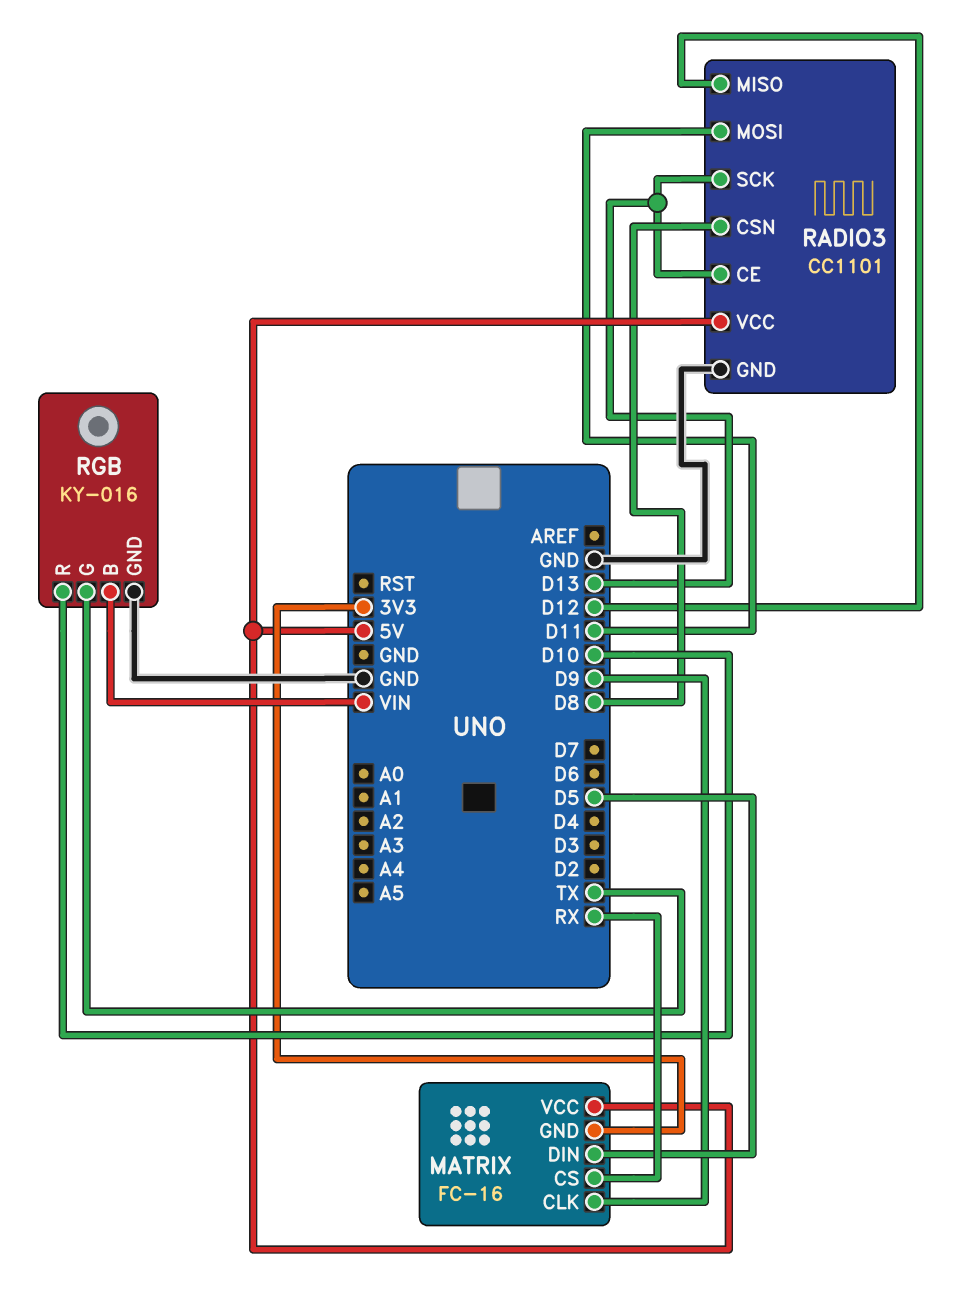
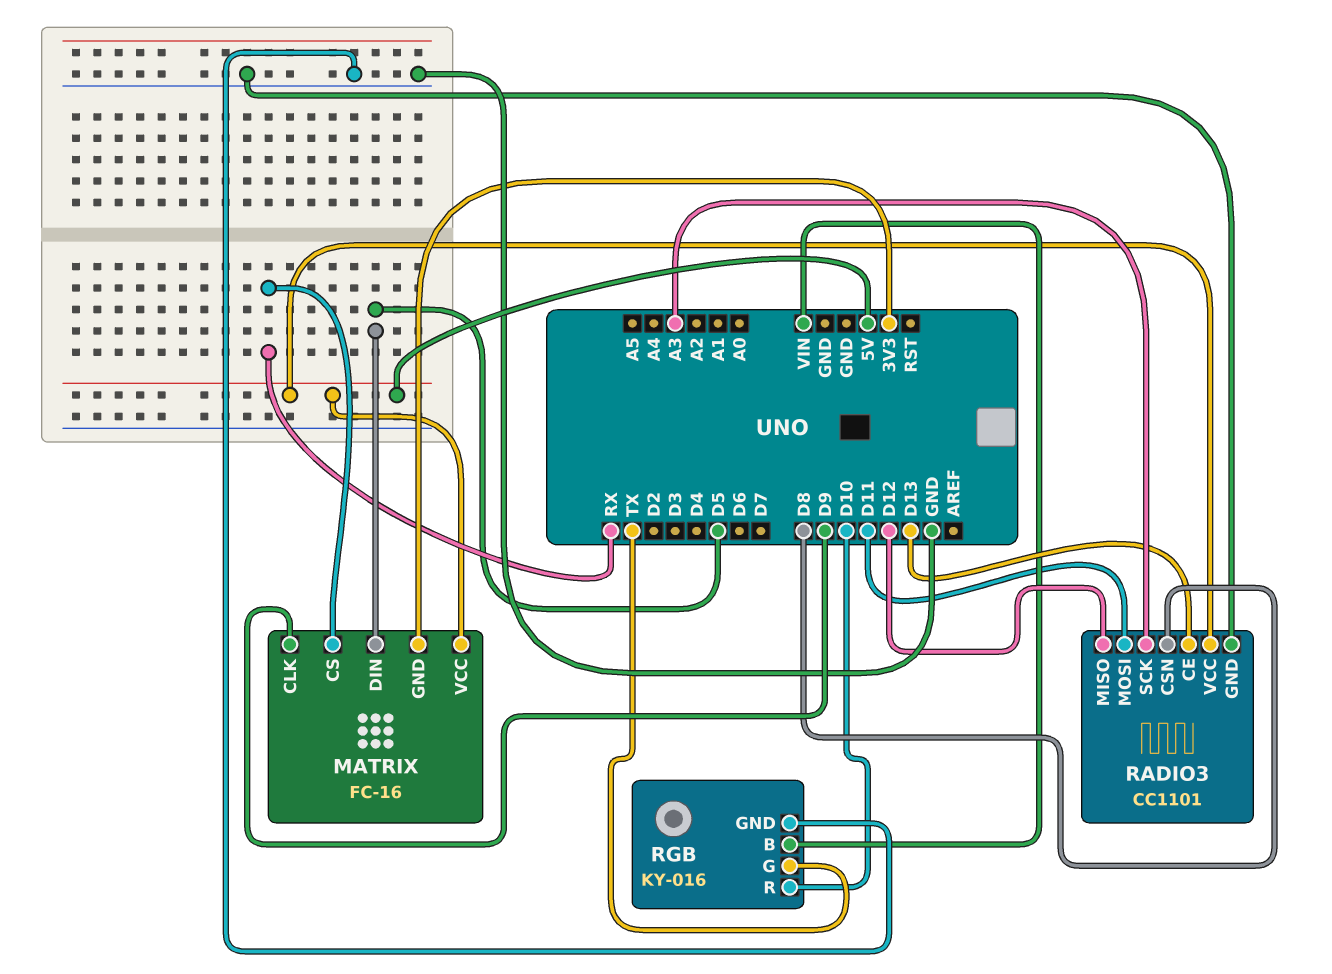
RADIO3 pin SCK: D13 -> A3

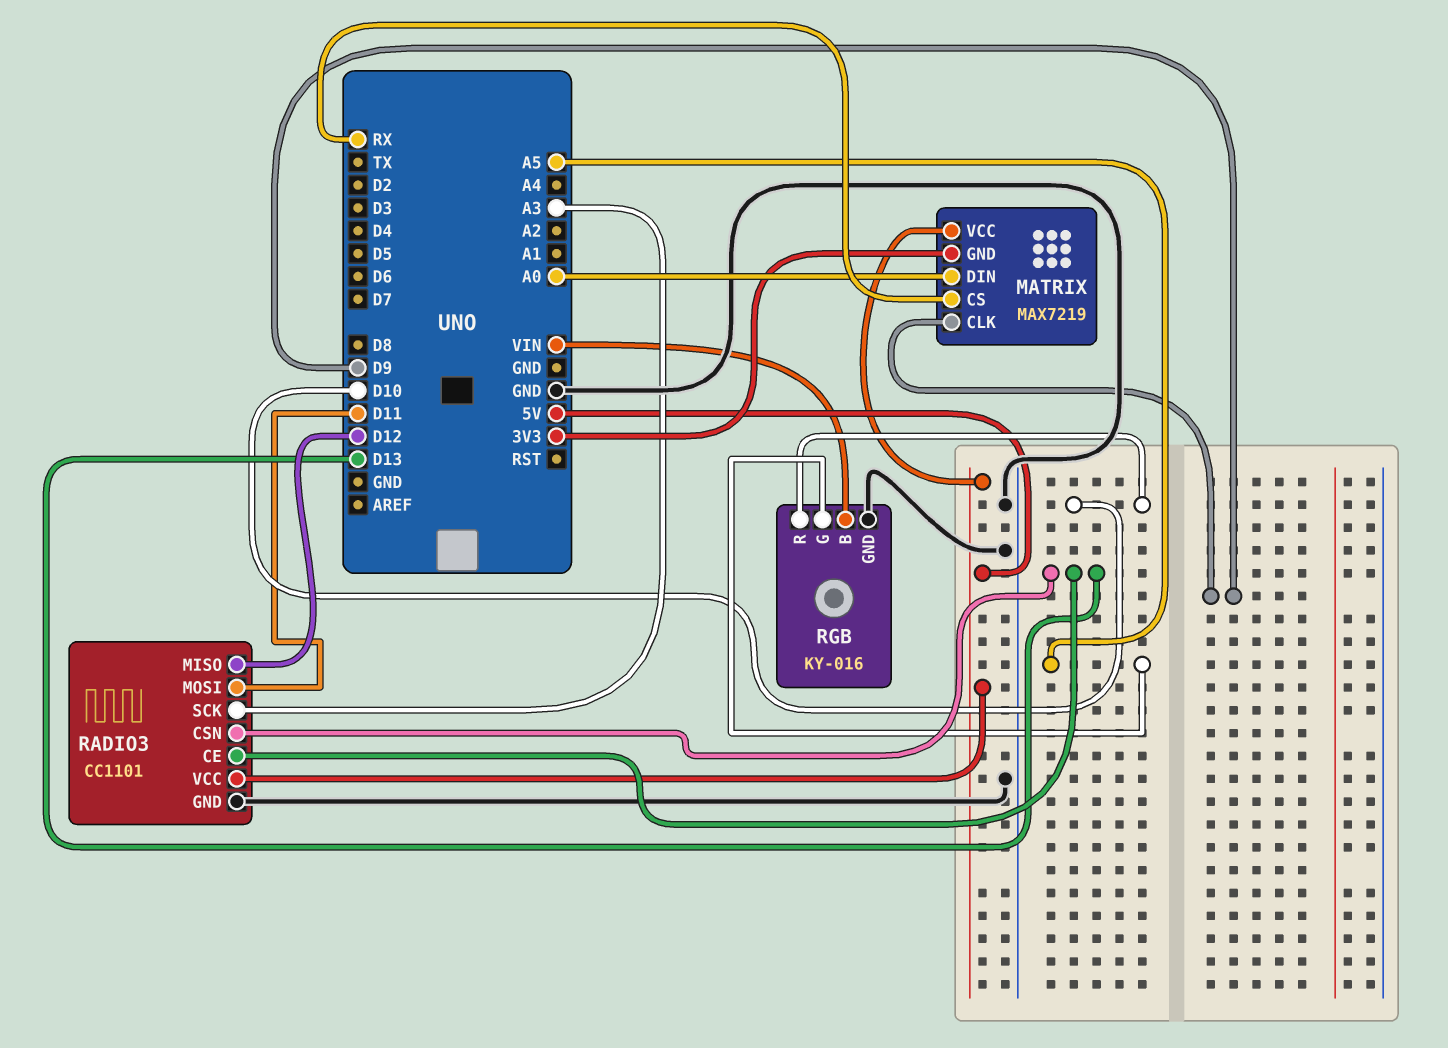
MATRIX: FC-16 -> MAX7219
MATRIX pin DIN: D5 -> A0
RADIO3 pin CSN: D8 -> D13
RGB pin G: TX -> A5

